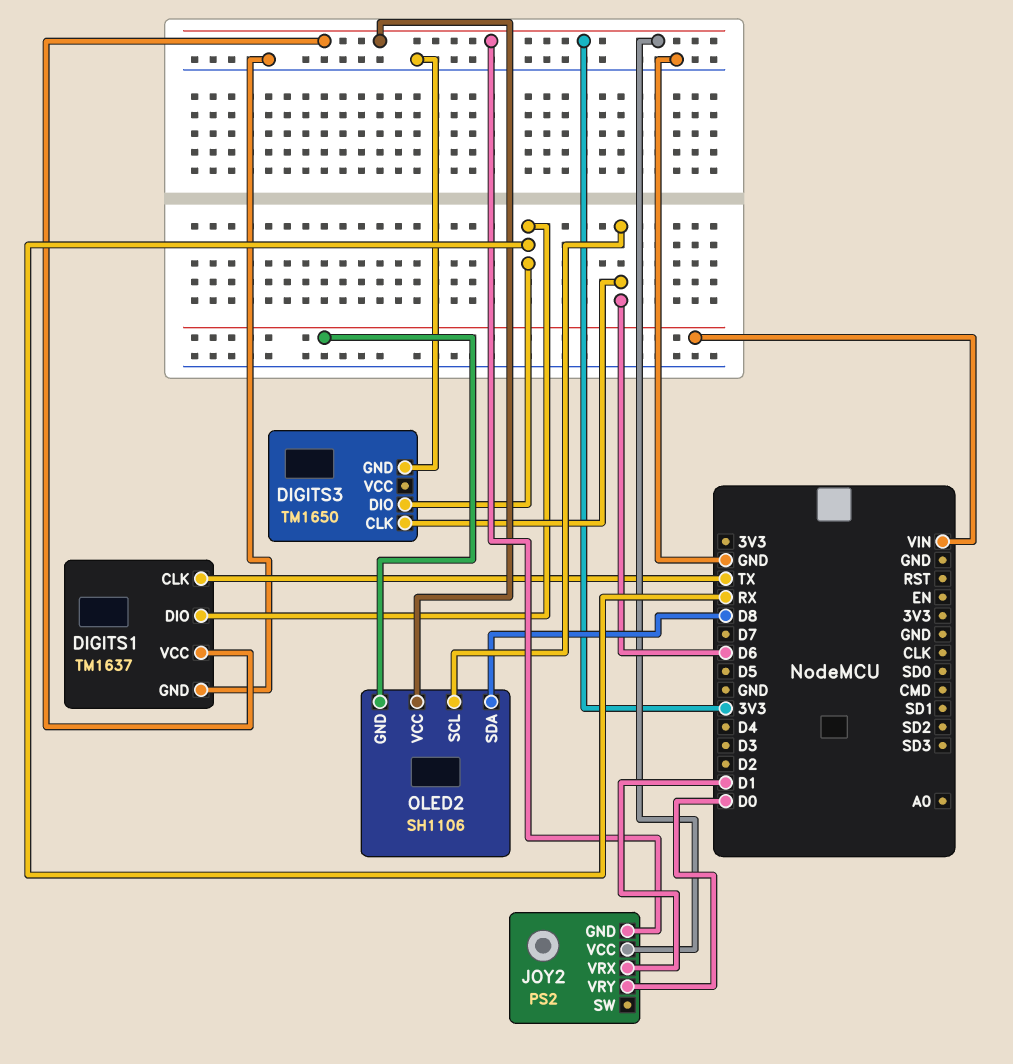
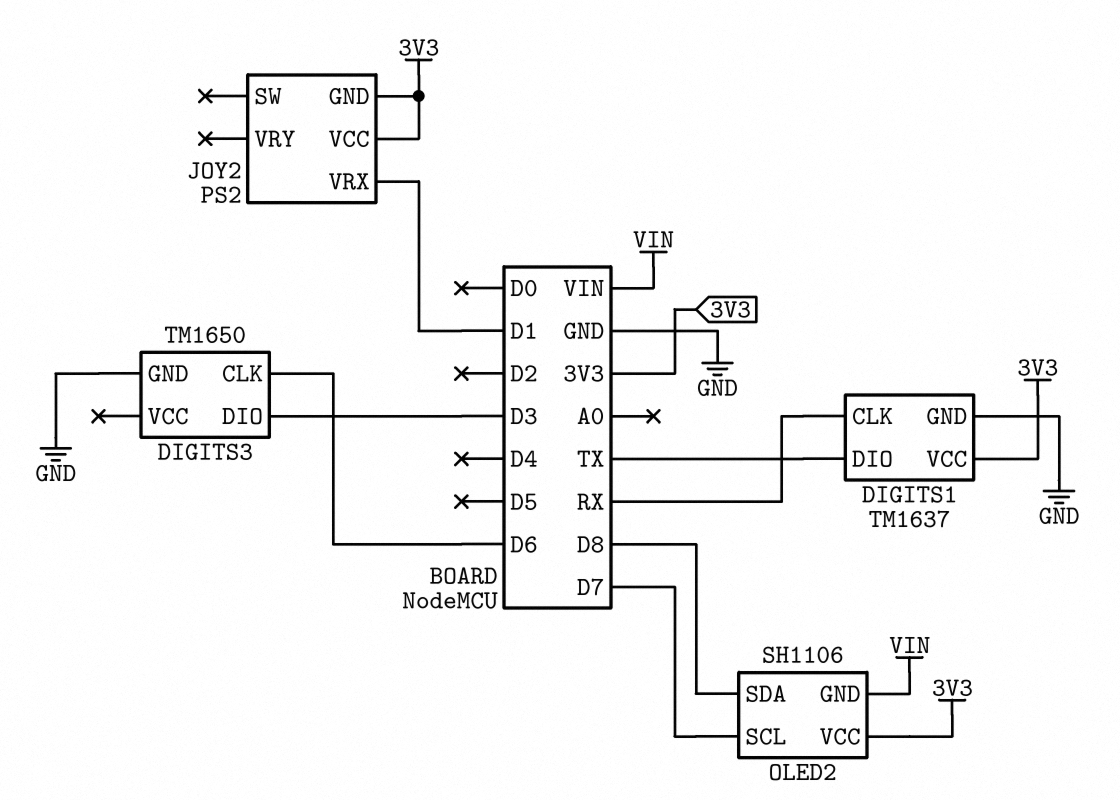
DIGITS1 pin CLK: TX -> RX
DIGITS1 pin DIO: RX -> TX
DIGITS3 pin DIO: RX -> D3
JOY2 pin VRY: D0 -> none
OLED2 pin SCL: D6 -> D7

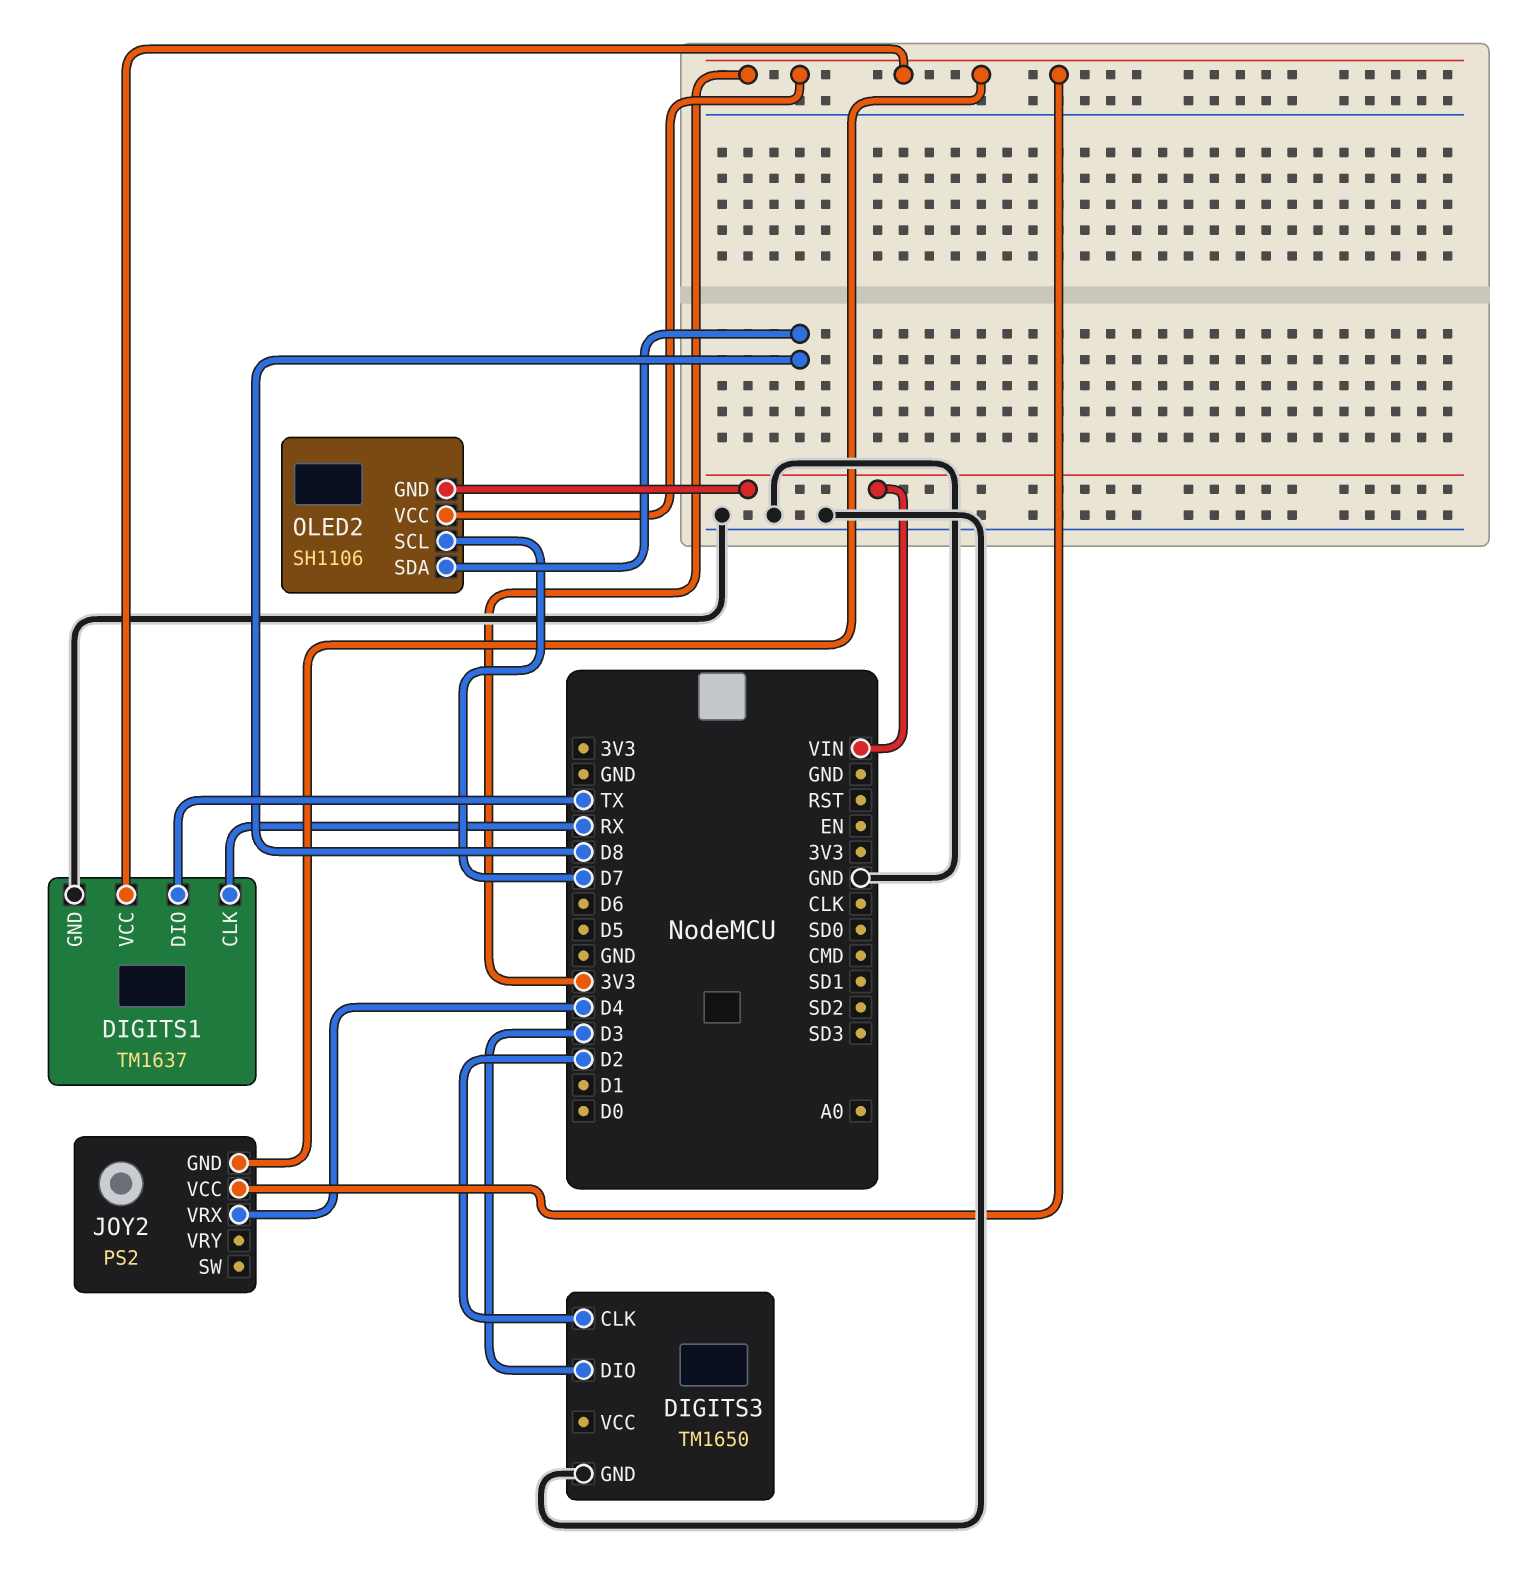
DIGITS3 pin CLK: D6 -> D2
JOY2 pin VRX: D1 -> D4

